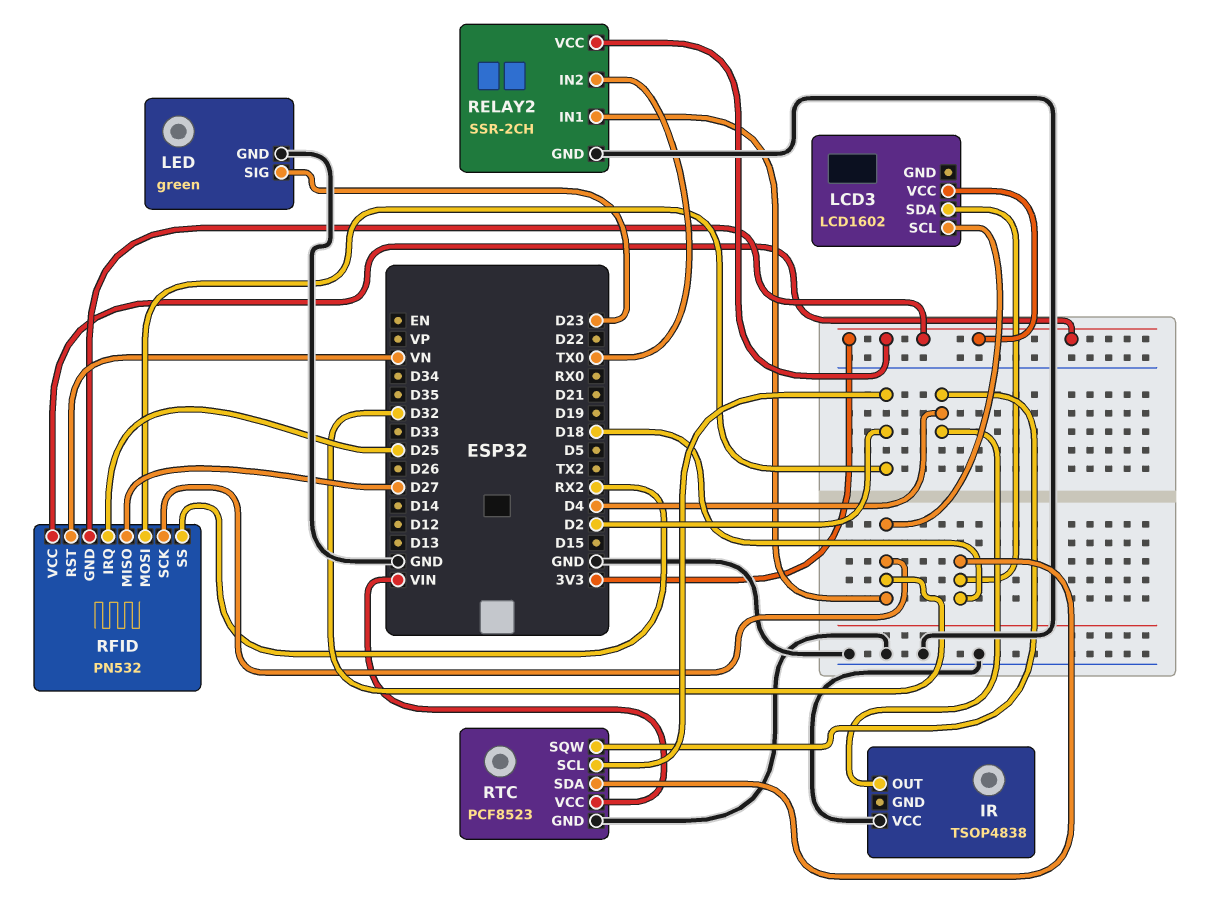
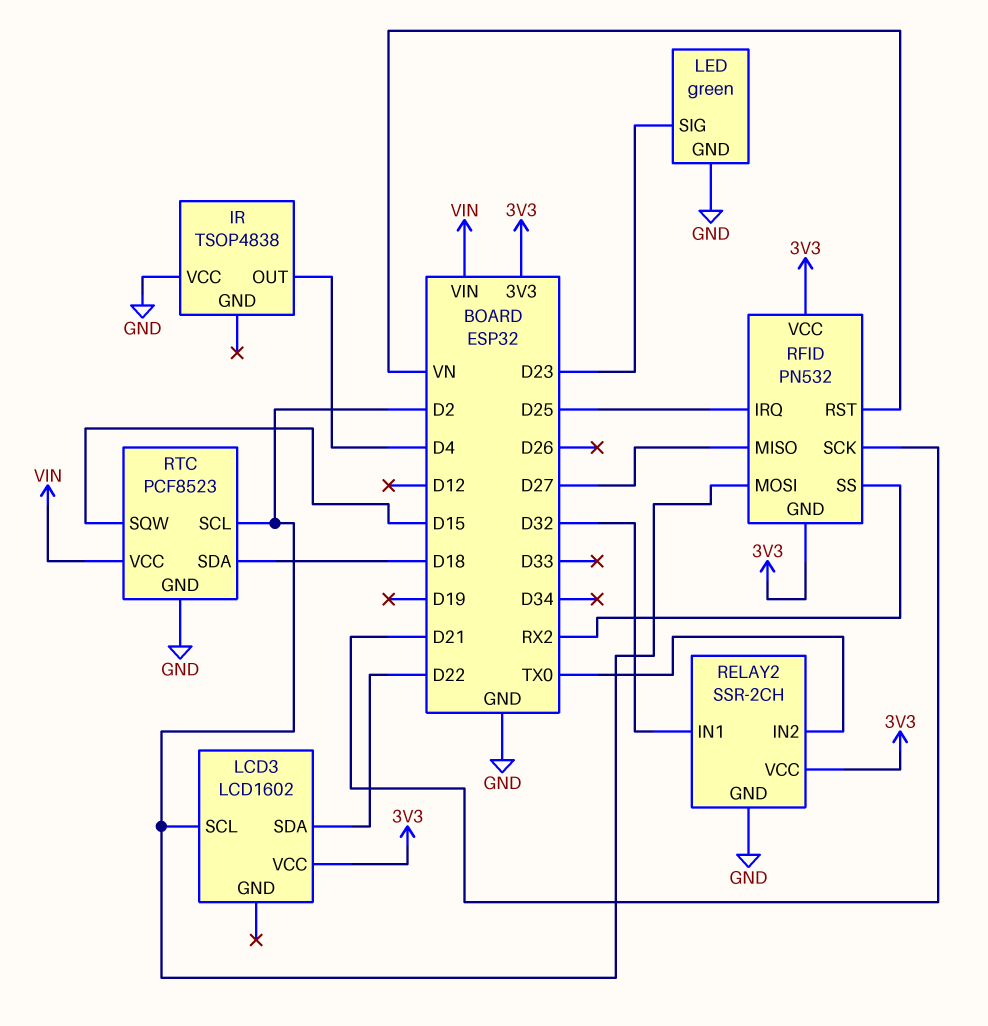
LCD3 pin SCL: D32 -> D2
LCD3 pin SDA: D18 -> D22
RFID pin SCK: D32 -> D21
RTC pin SQW: D4 -> D15

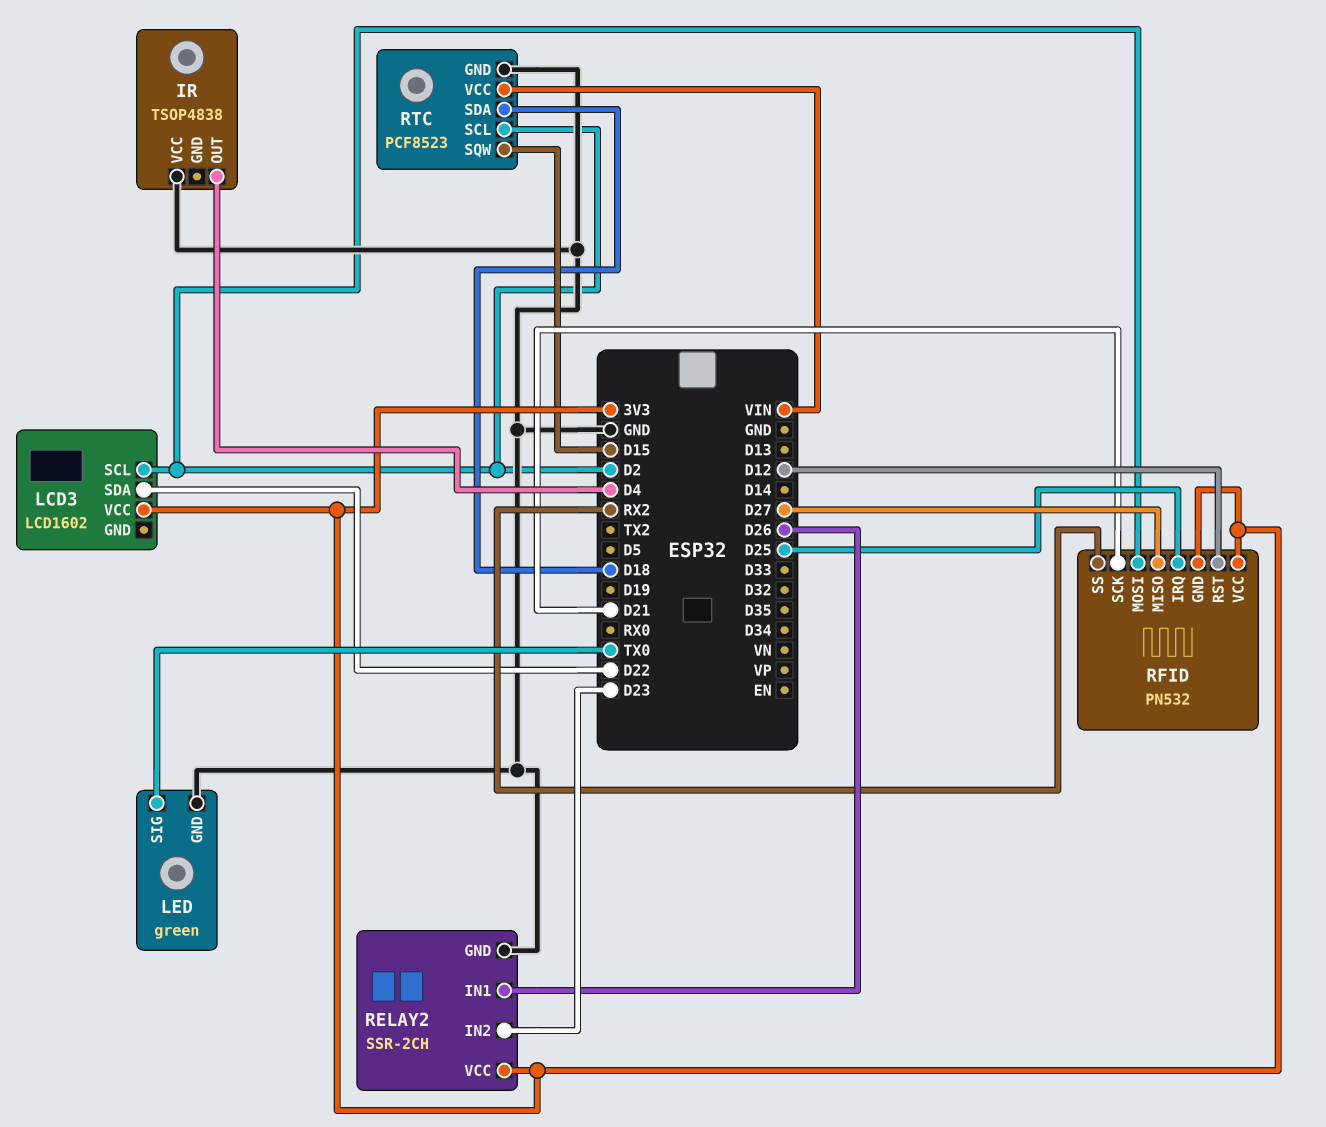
LED pin SIG: D23 -> TX0
RELAY2 pin IN1: D32 -> D26
RELAY2 pin IN2: TX0 -> D23
RFID pin RST: VN -> D12

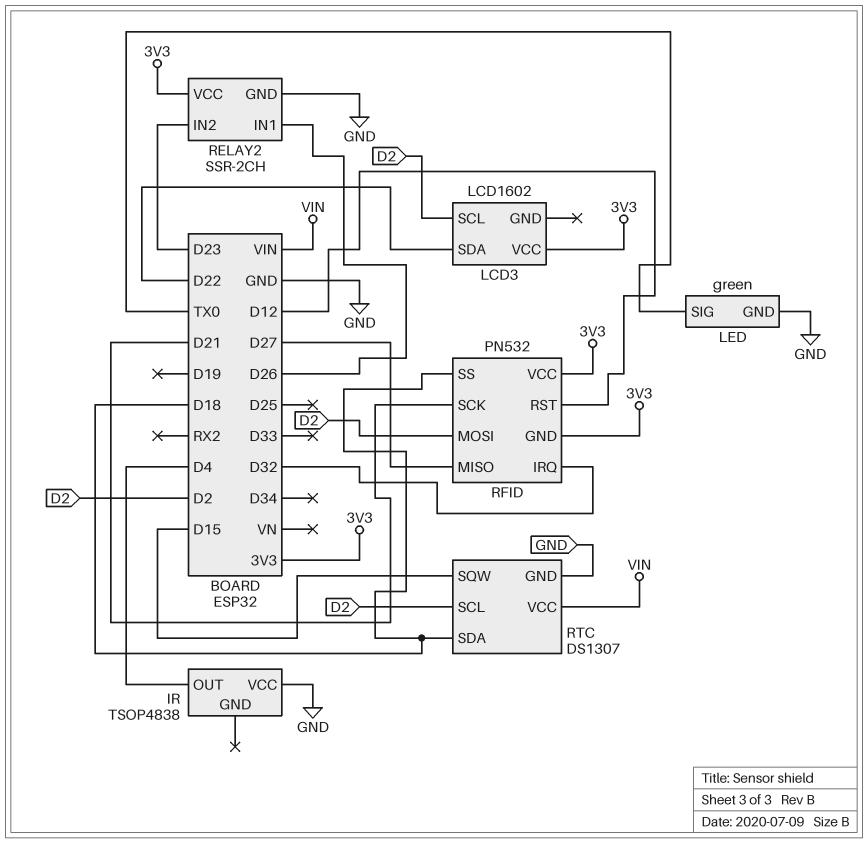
RFID pin IRQ: D25 -> D32
RFID pin SS: RX2 -> D18
RTC: PCF8523 -> DS1307

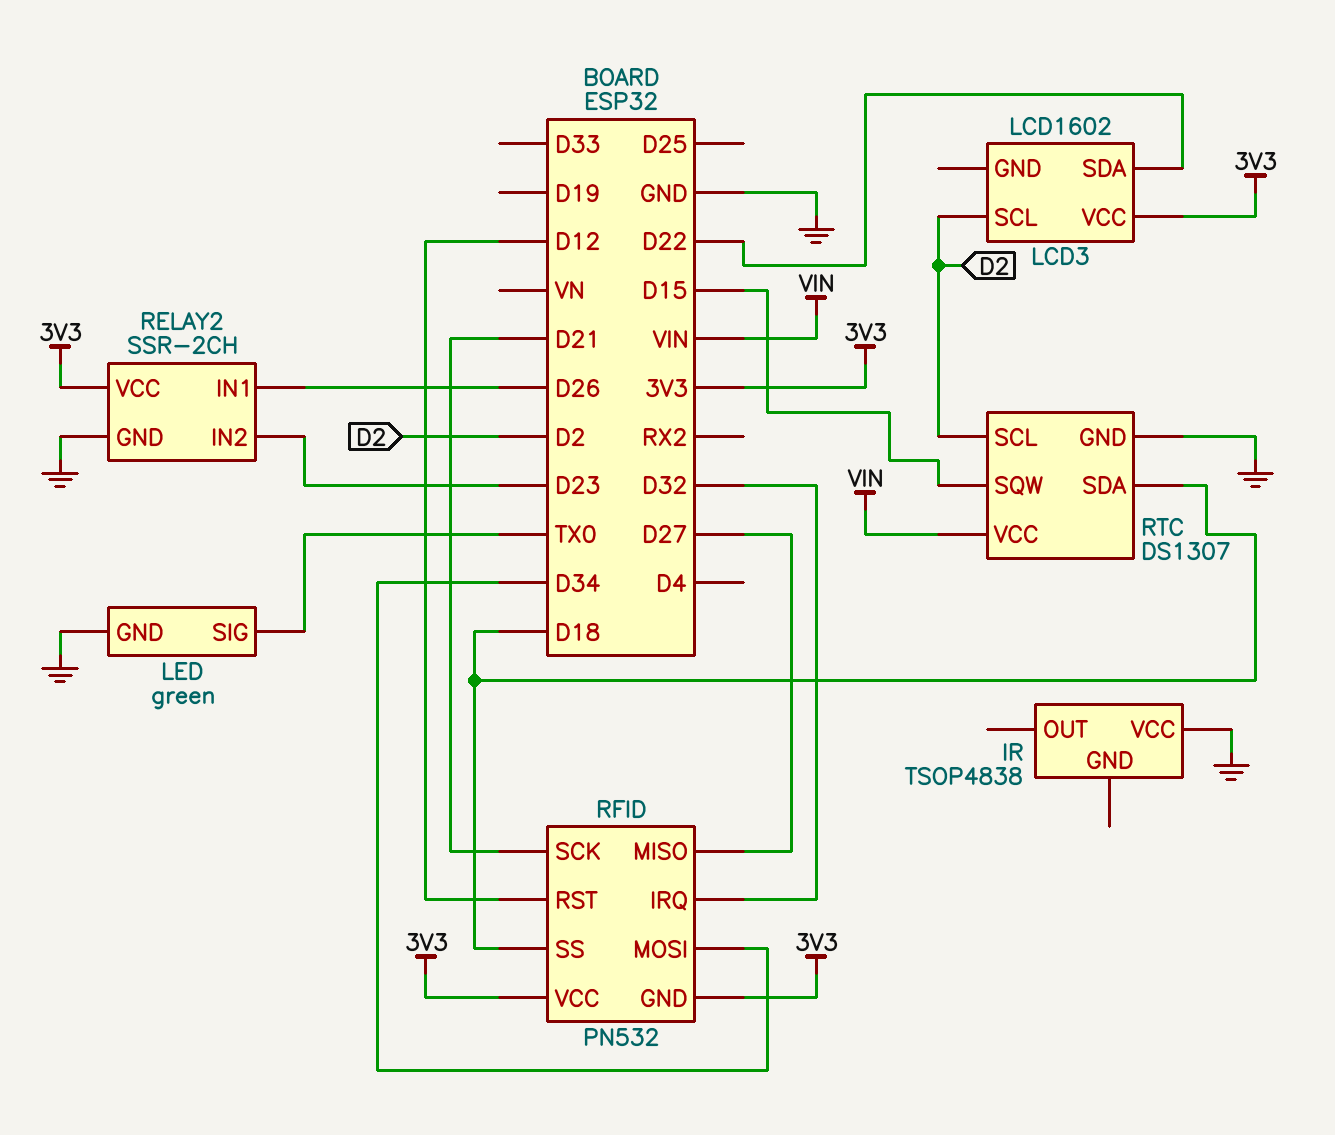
IR pin OUT: D4 -> none
RFID pin MOSI: D2 -> D34

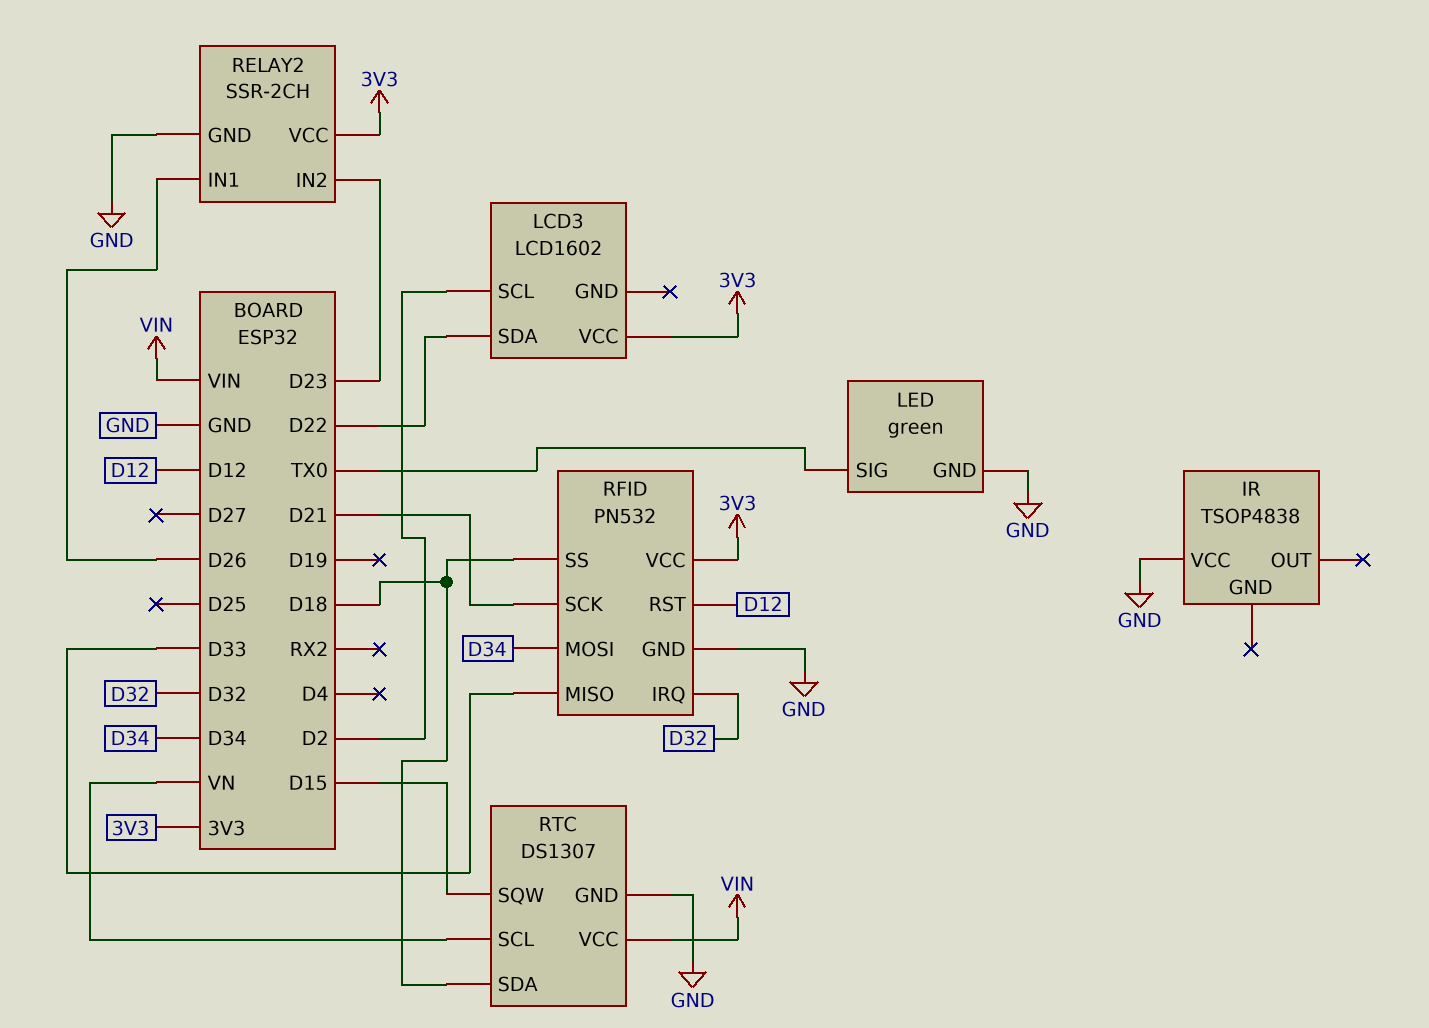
RFID pin GND: 3V3 -> GND
RFID pin MISO: D27 -> D33
RTC pin SCL: D2 -> VN

